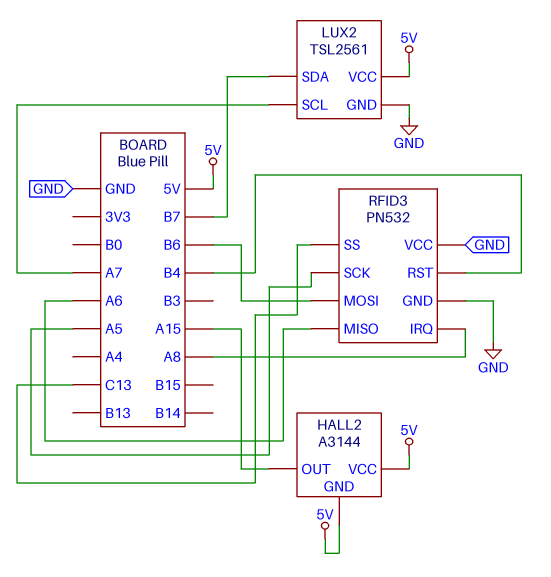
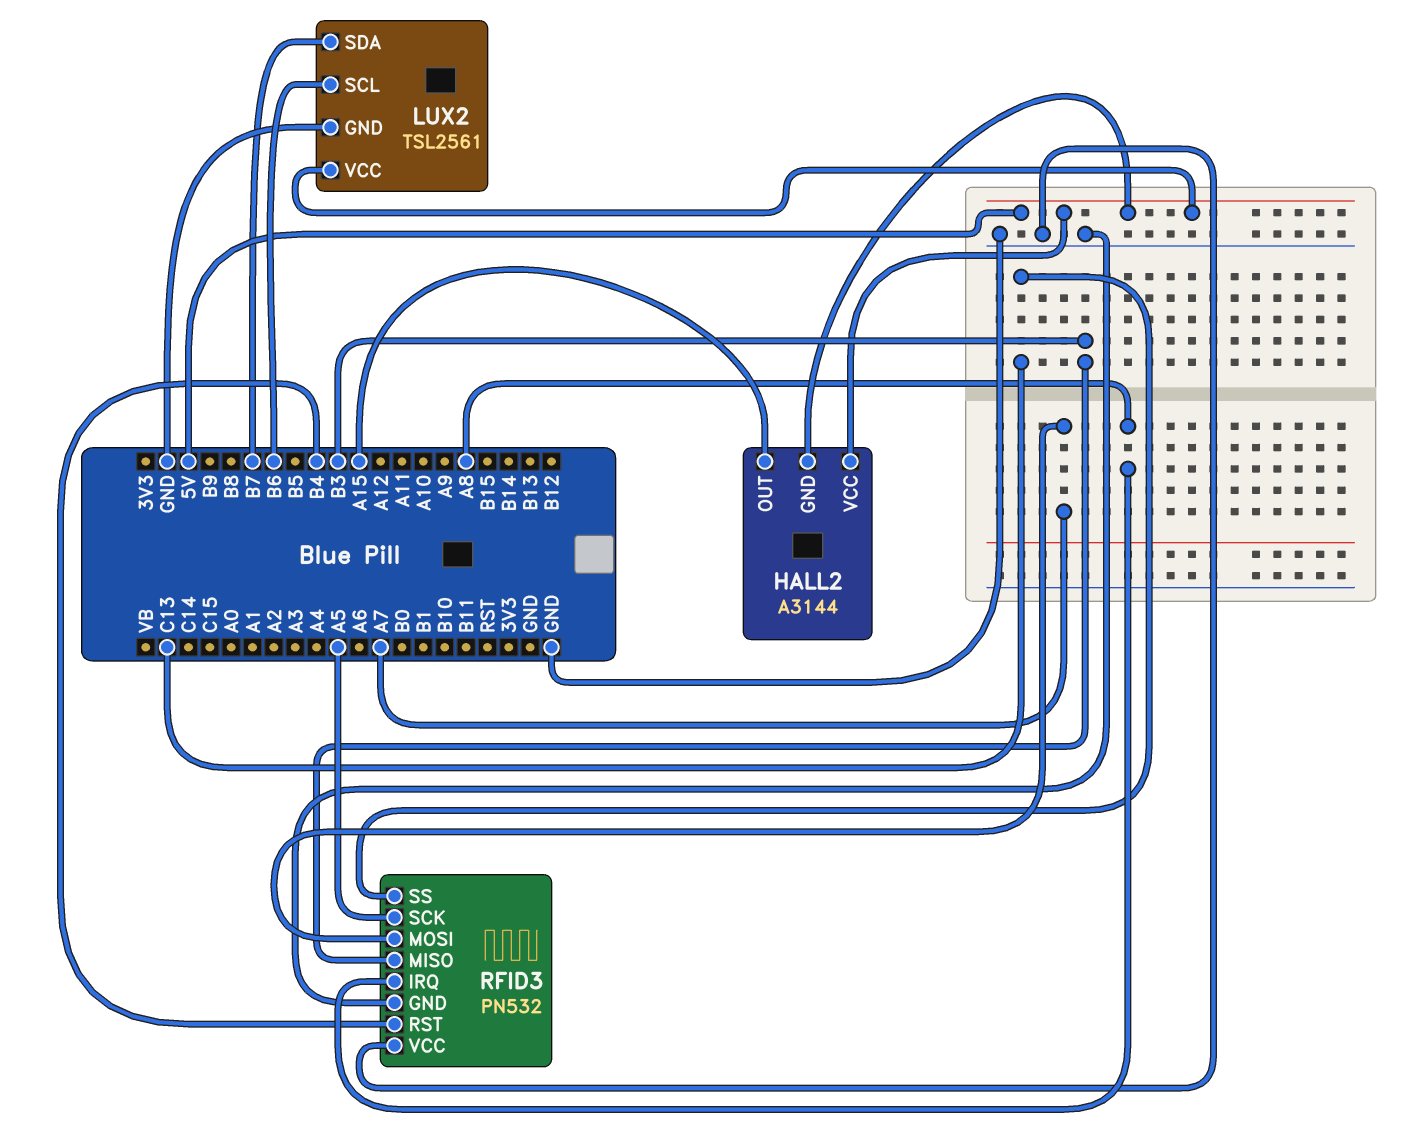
LUX2 pin SCL: A7 -> B6
RFID3 pin MISO: A6 -> B3
RFID3 pin MOSI: B6 -> A7

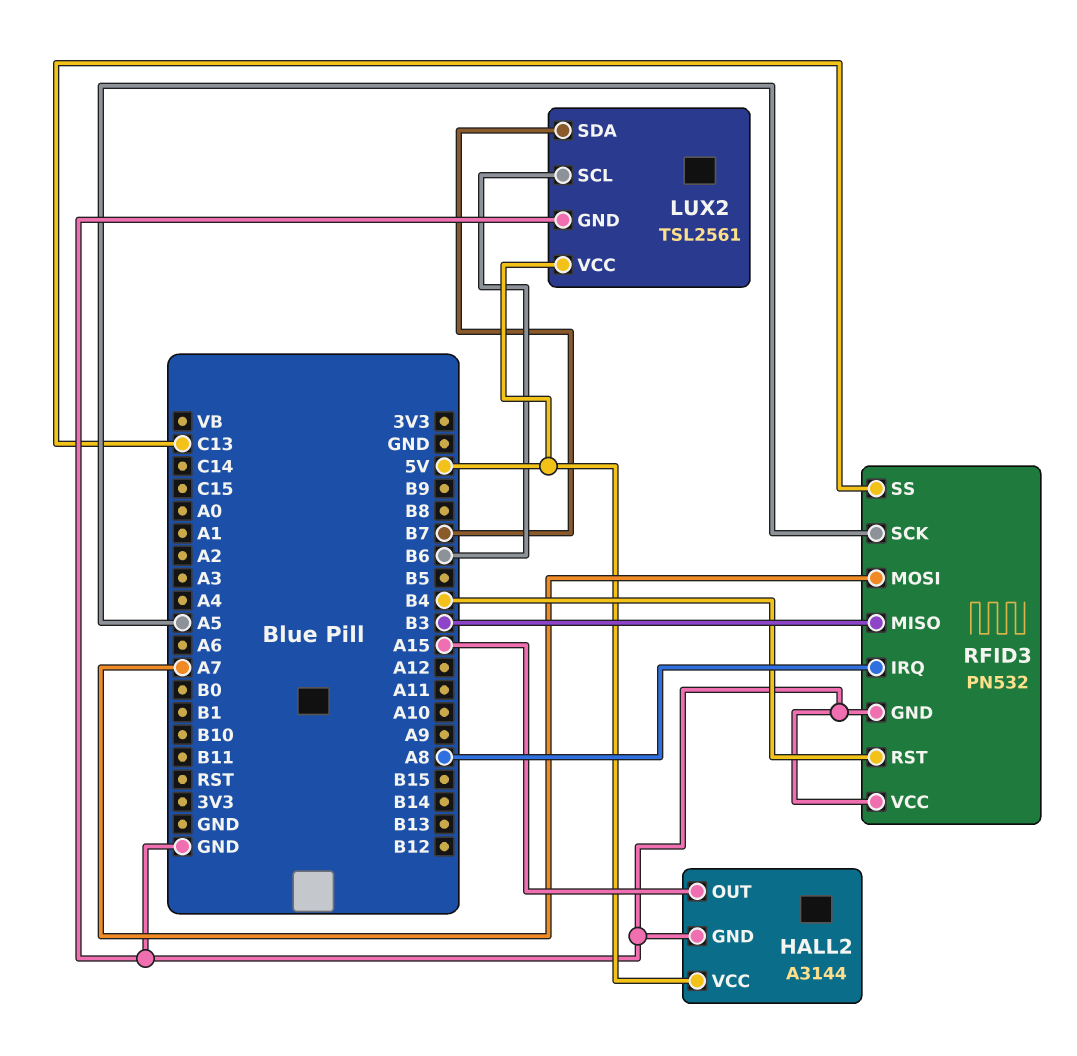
HALL2 pin GND: 5V -> GND

